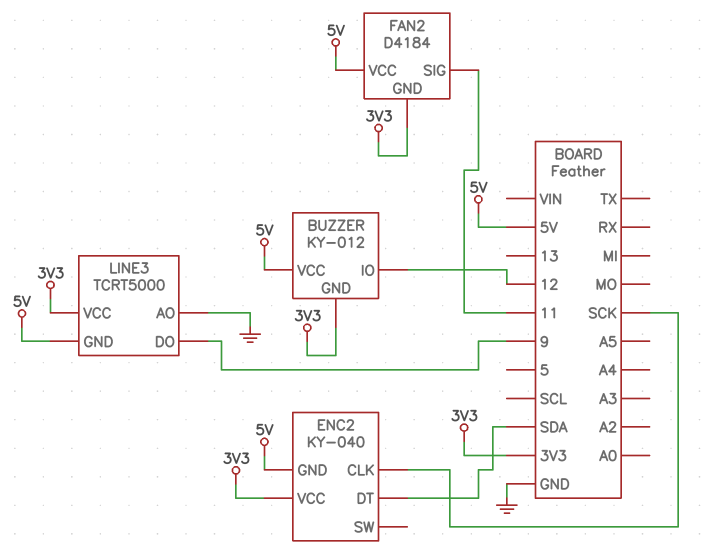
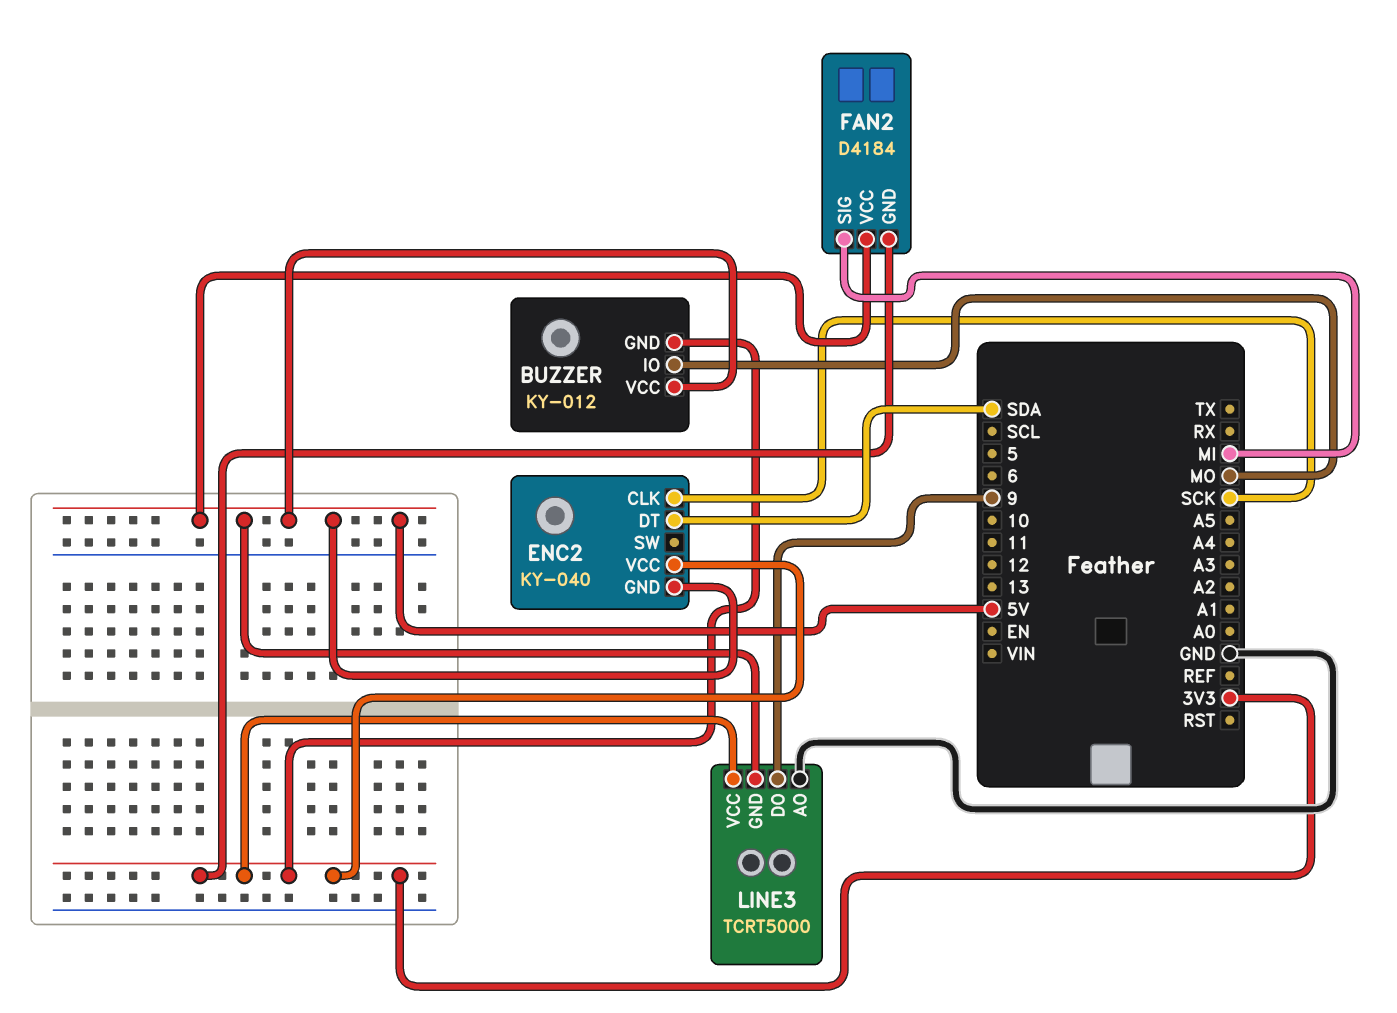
BUZZER pin IO: 12 -> MO
FAN2 pin SIG: 11 -> MI

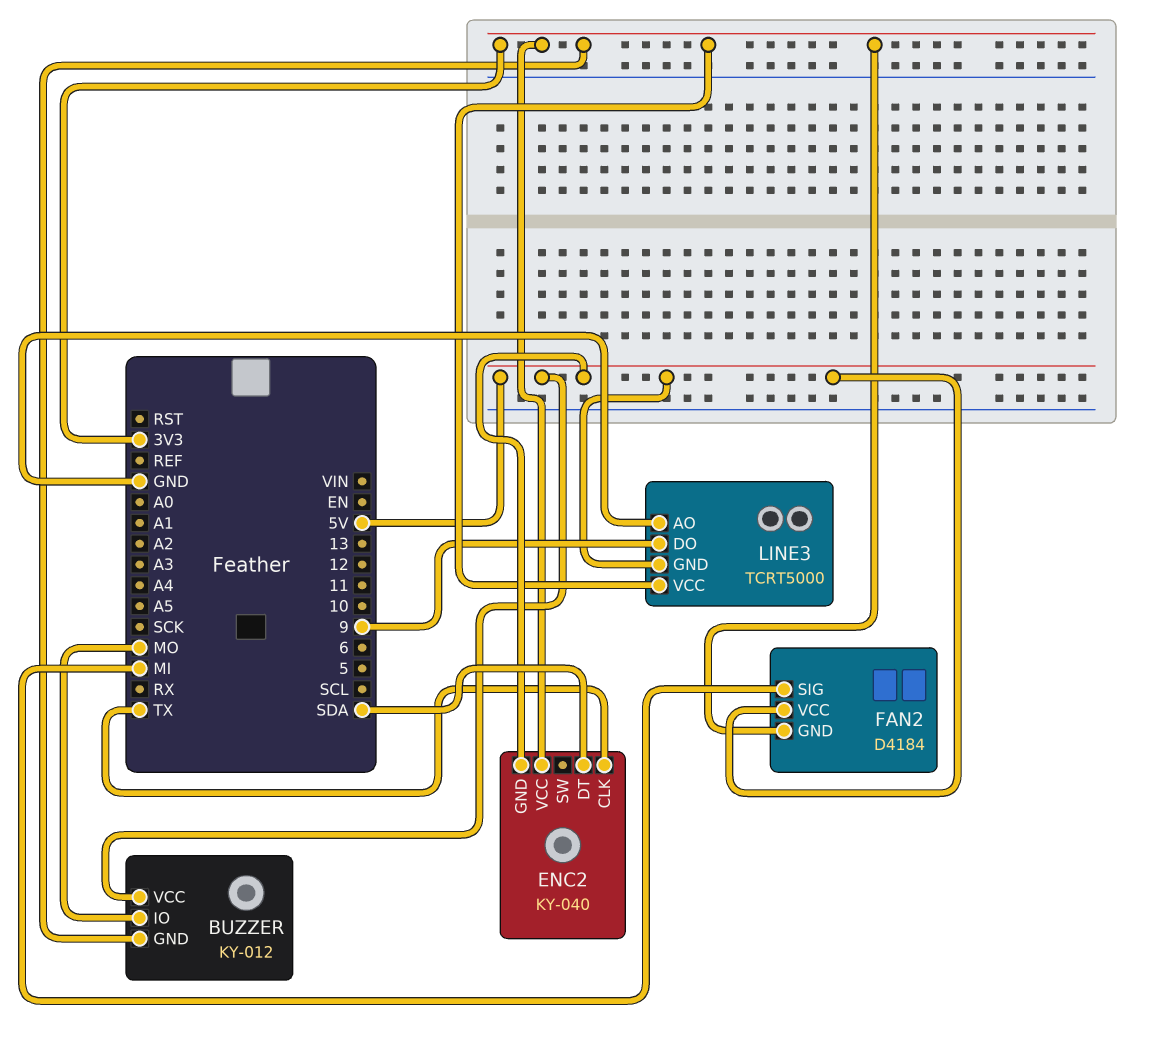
ENC2 pin CLK: SCK -> TX

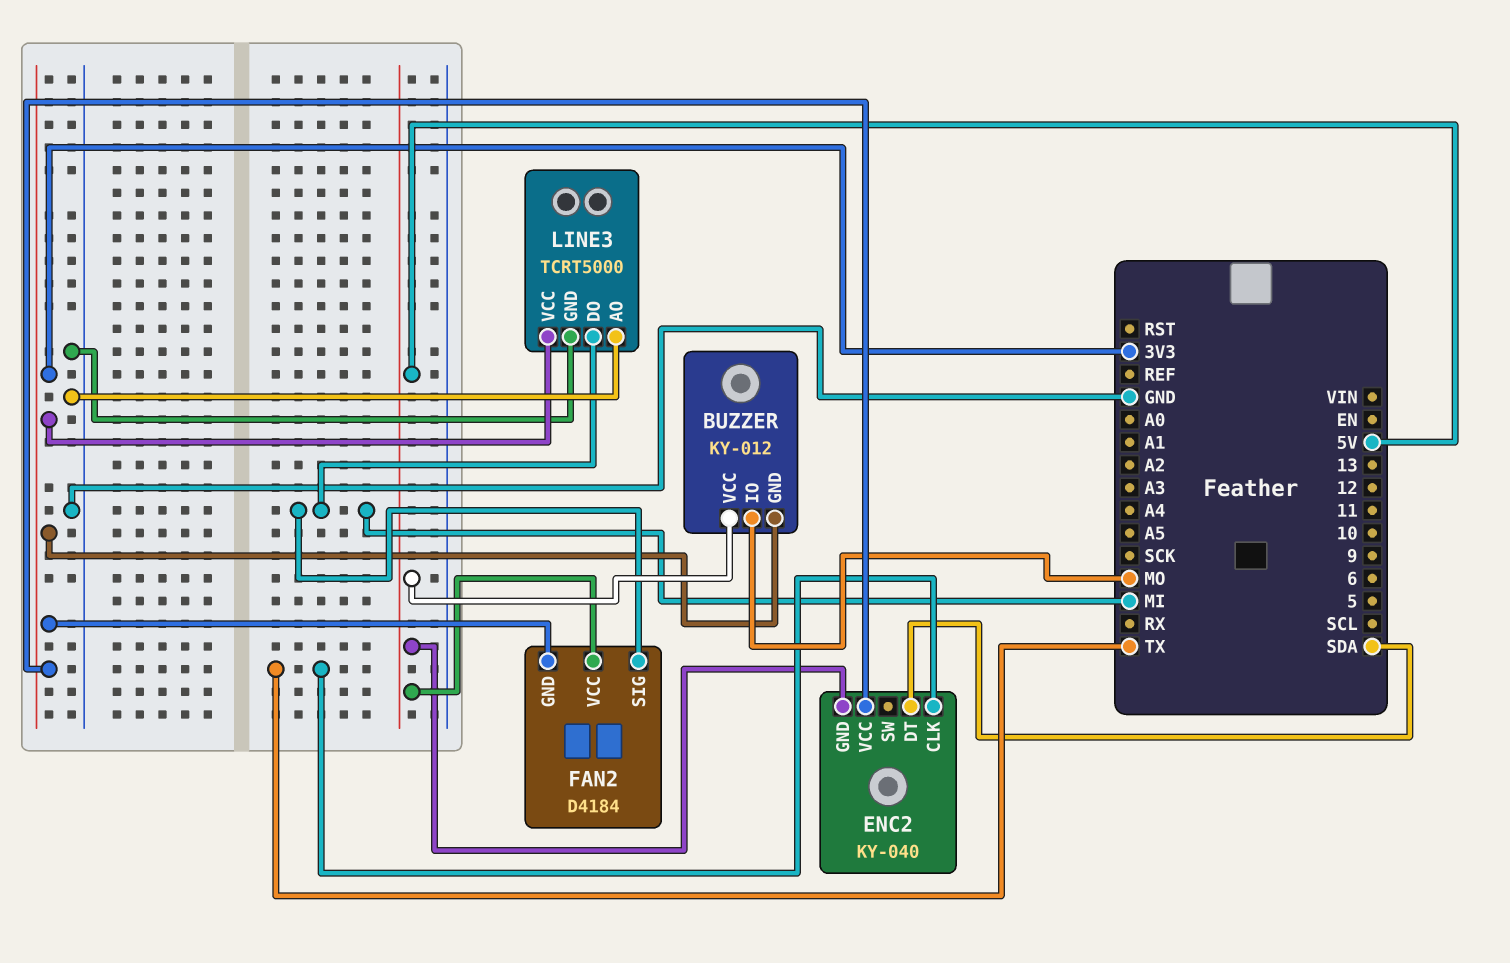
LINE3 pin DO: 9 -> MI
LINE3 pin GND: 5V -> GND

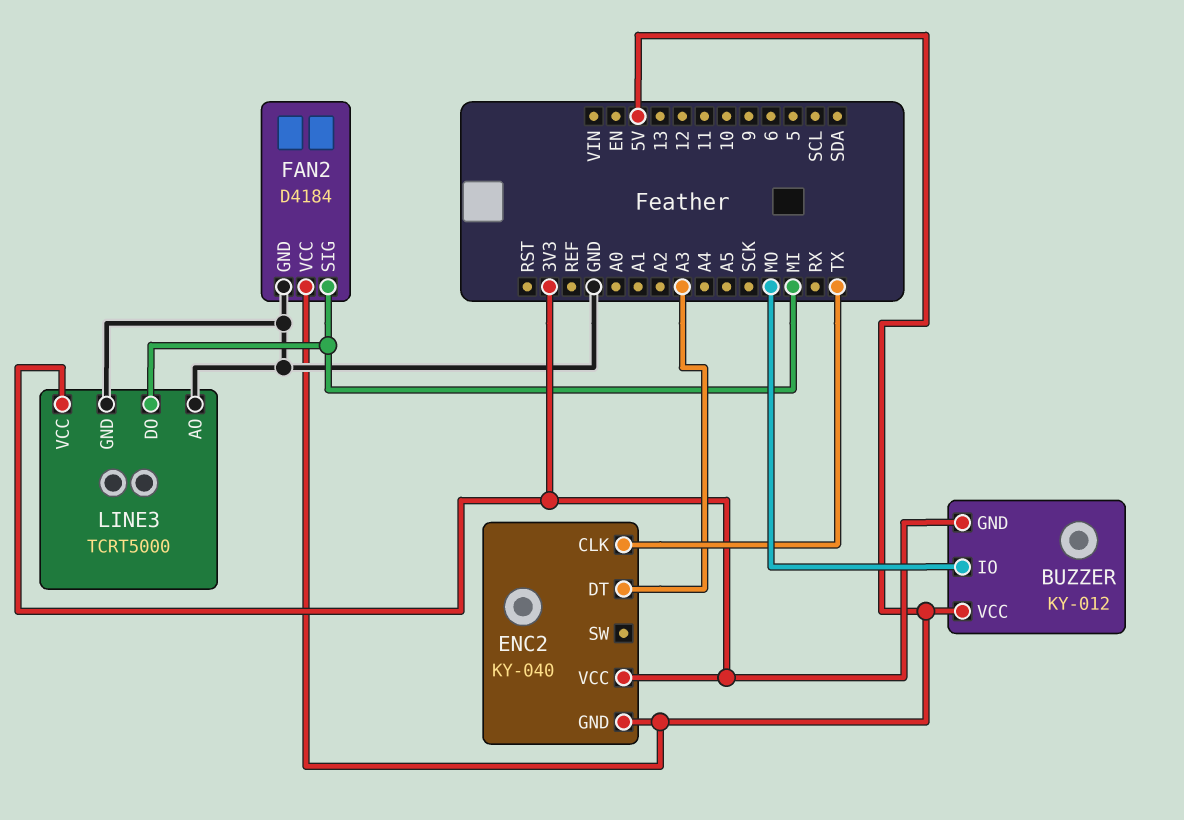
ENC2 pin DT: SDA -> A3
FAN2 pin GND: 3V3 -> GND

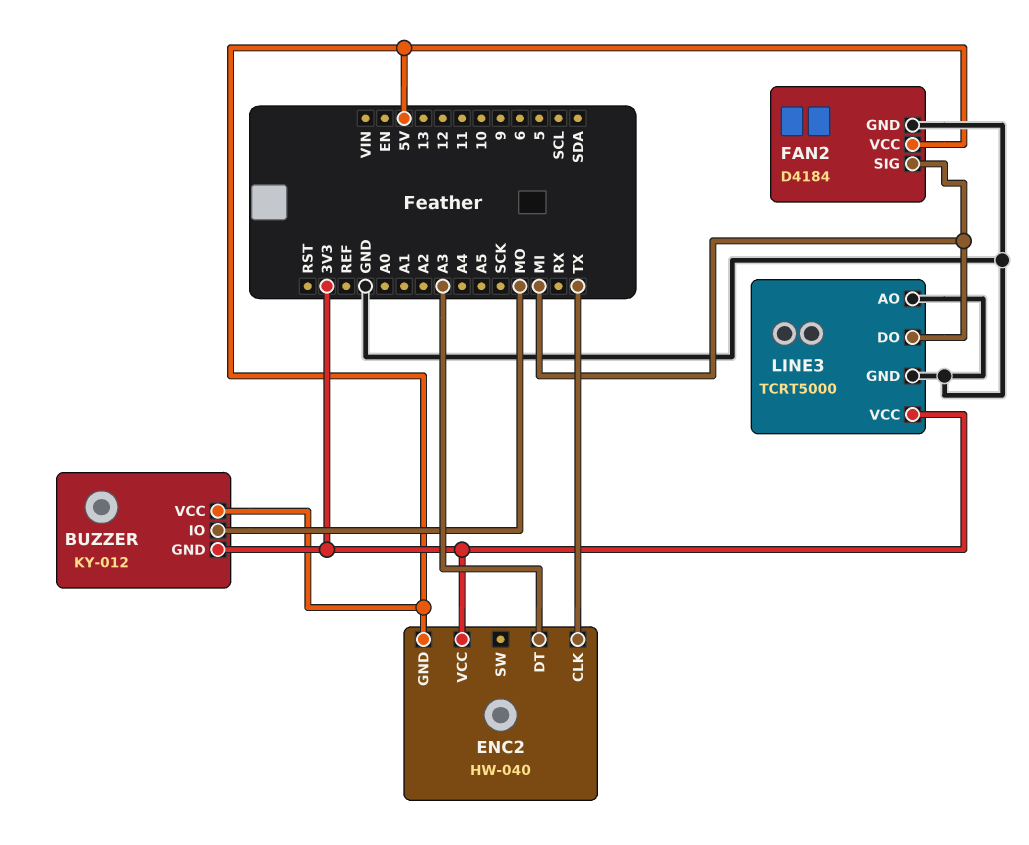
ENC2: KY-040 -> HW-040

